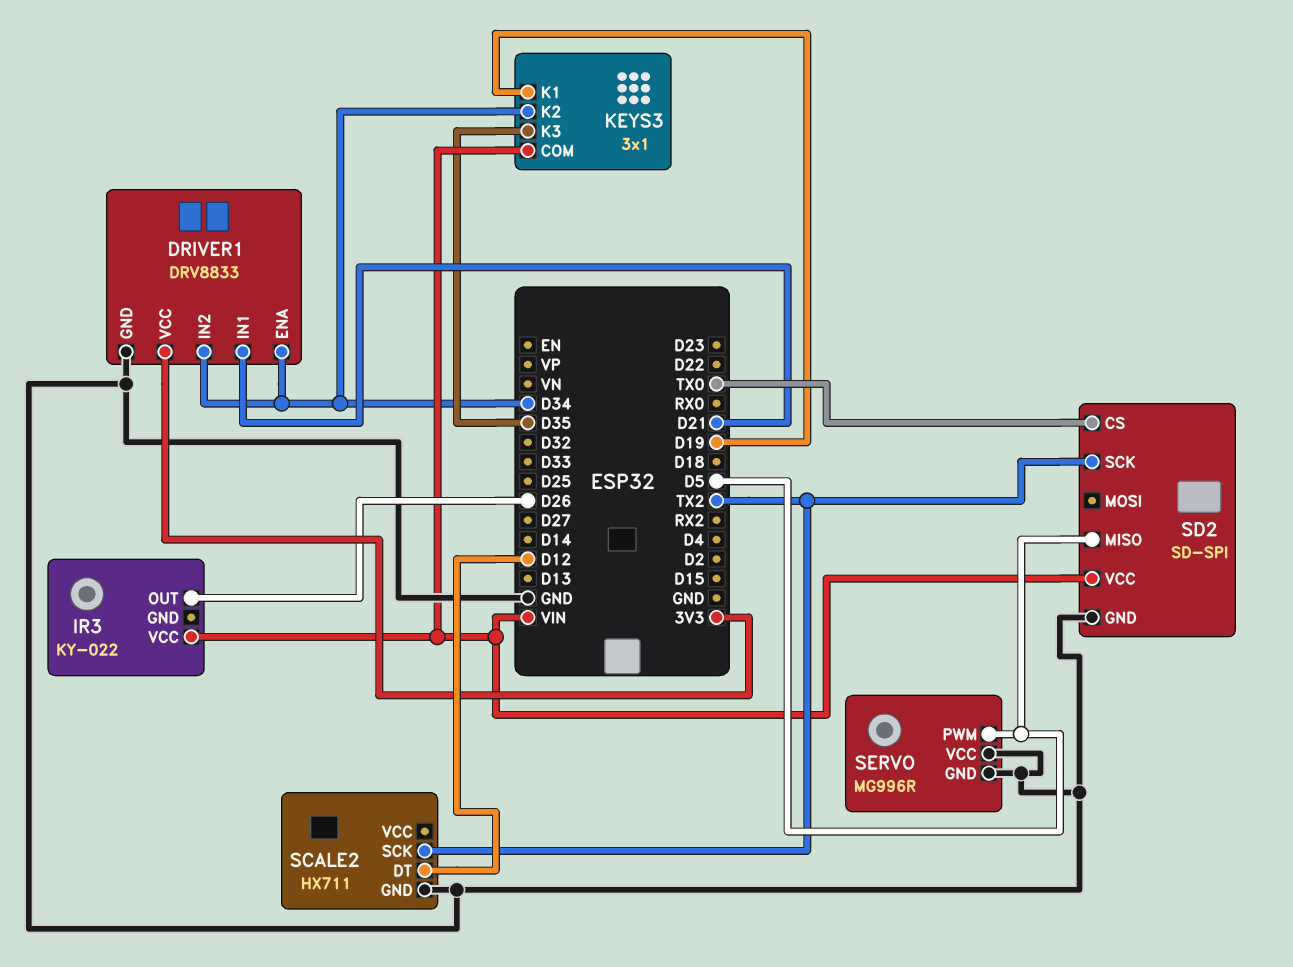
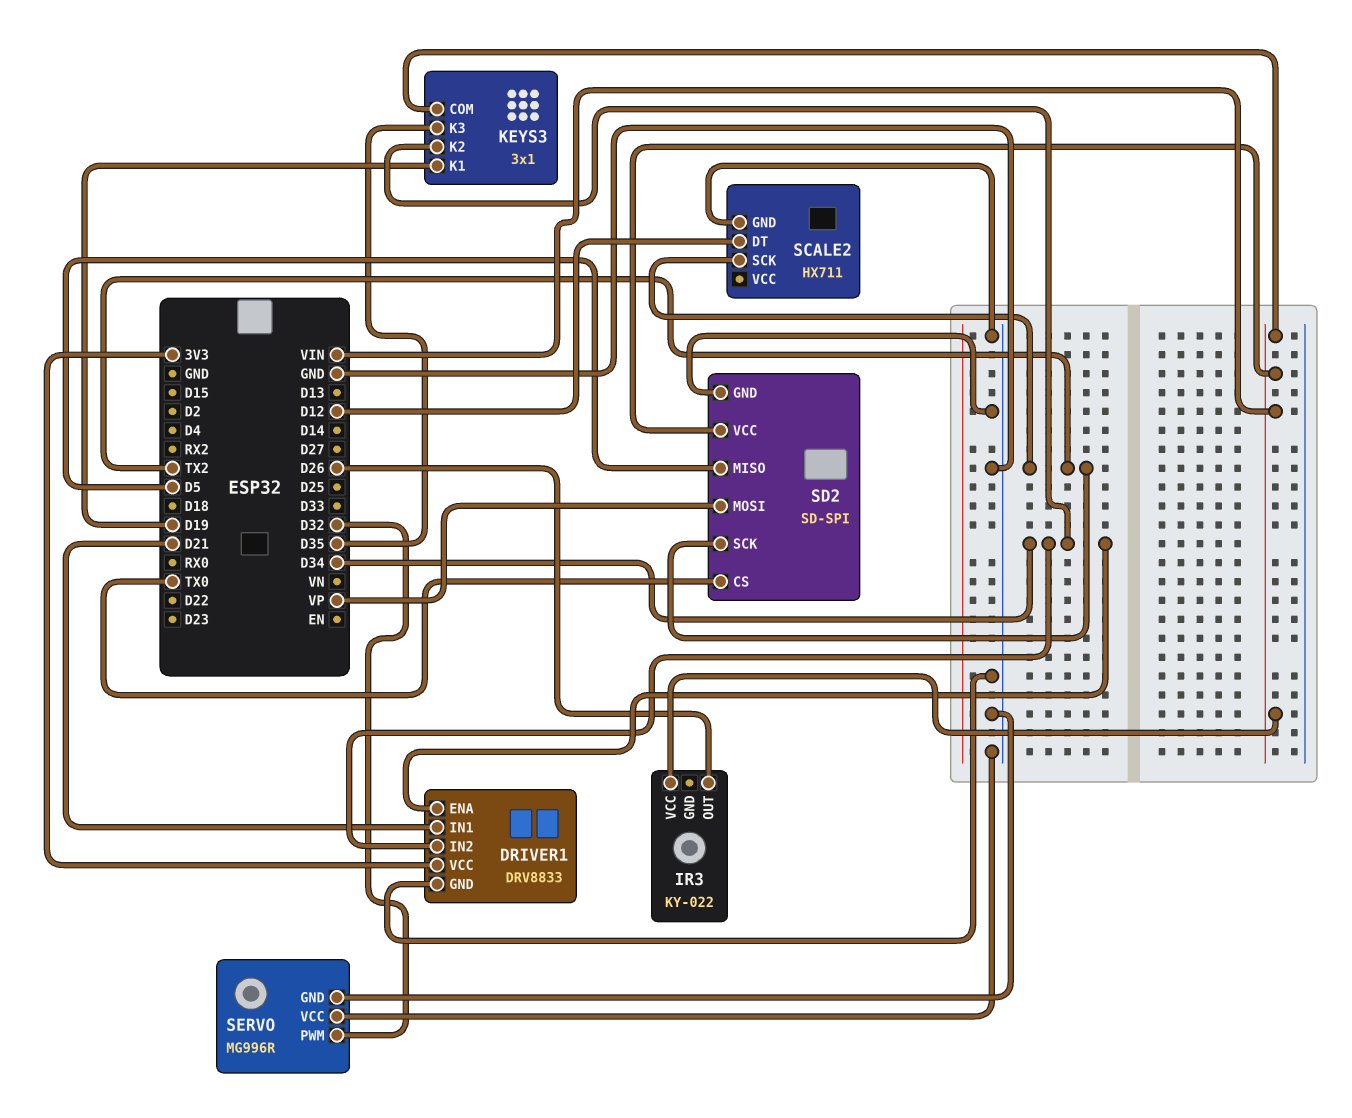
SD2 pin MOSI: none -> VP
SERVO pin PWM: D5 -> D32

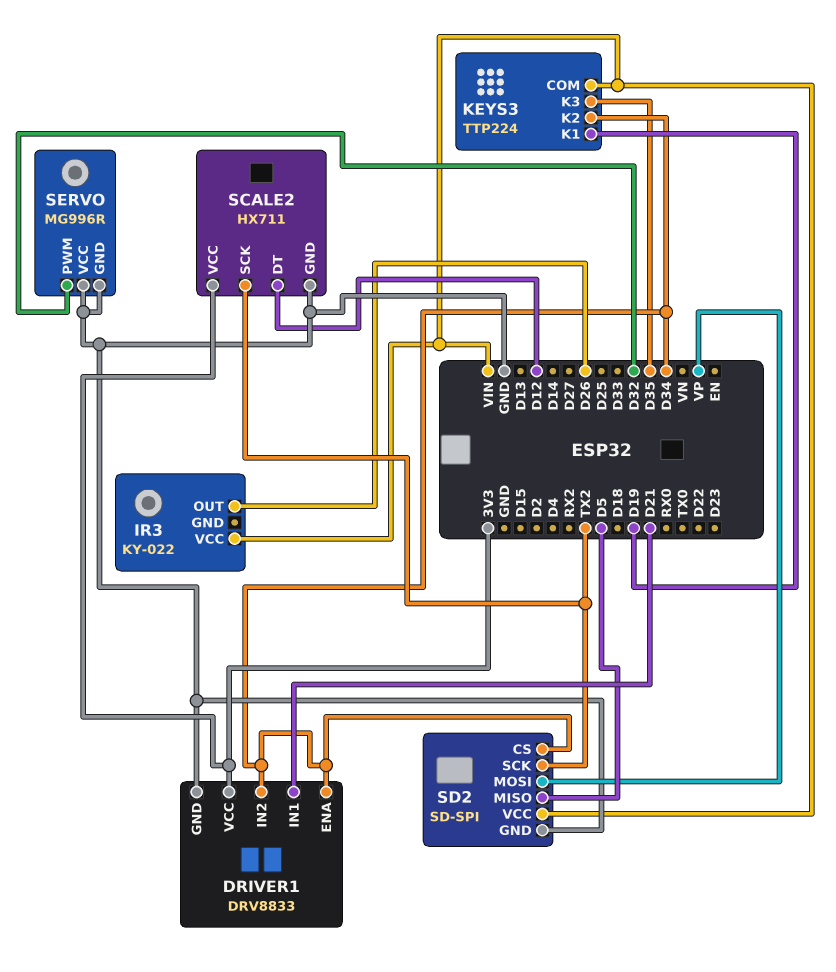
KEYS3: 3x1 -> TTP224
SCALE2 pin VCC: none -> 3V3
SD2 pin CS: TX0 -> D34

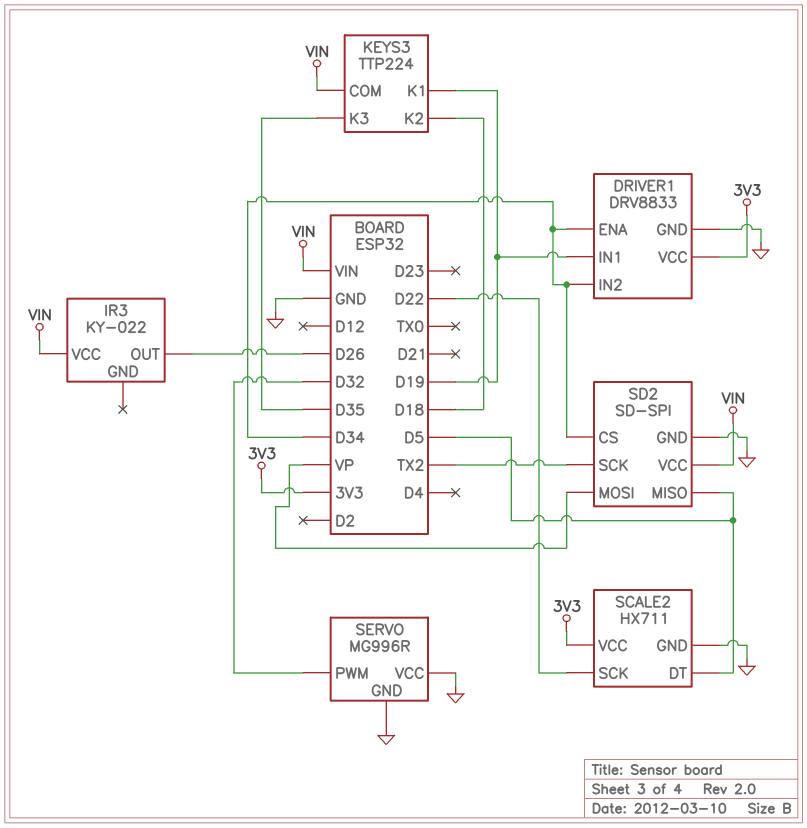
DRIVER1 pin IN1: D21 -> D19
KEYS3 pin K2: D34 -> D18
SCALE2 pin DT: D12 -> D5
SCALE2 pin SCK: TX2 -> D22

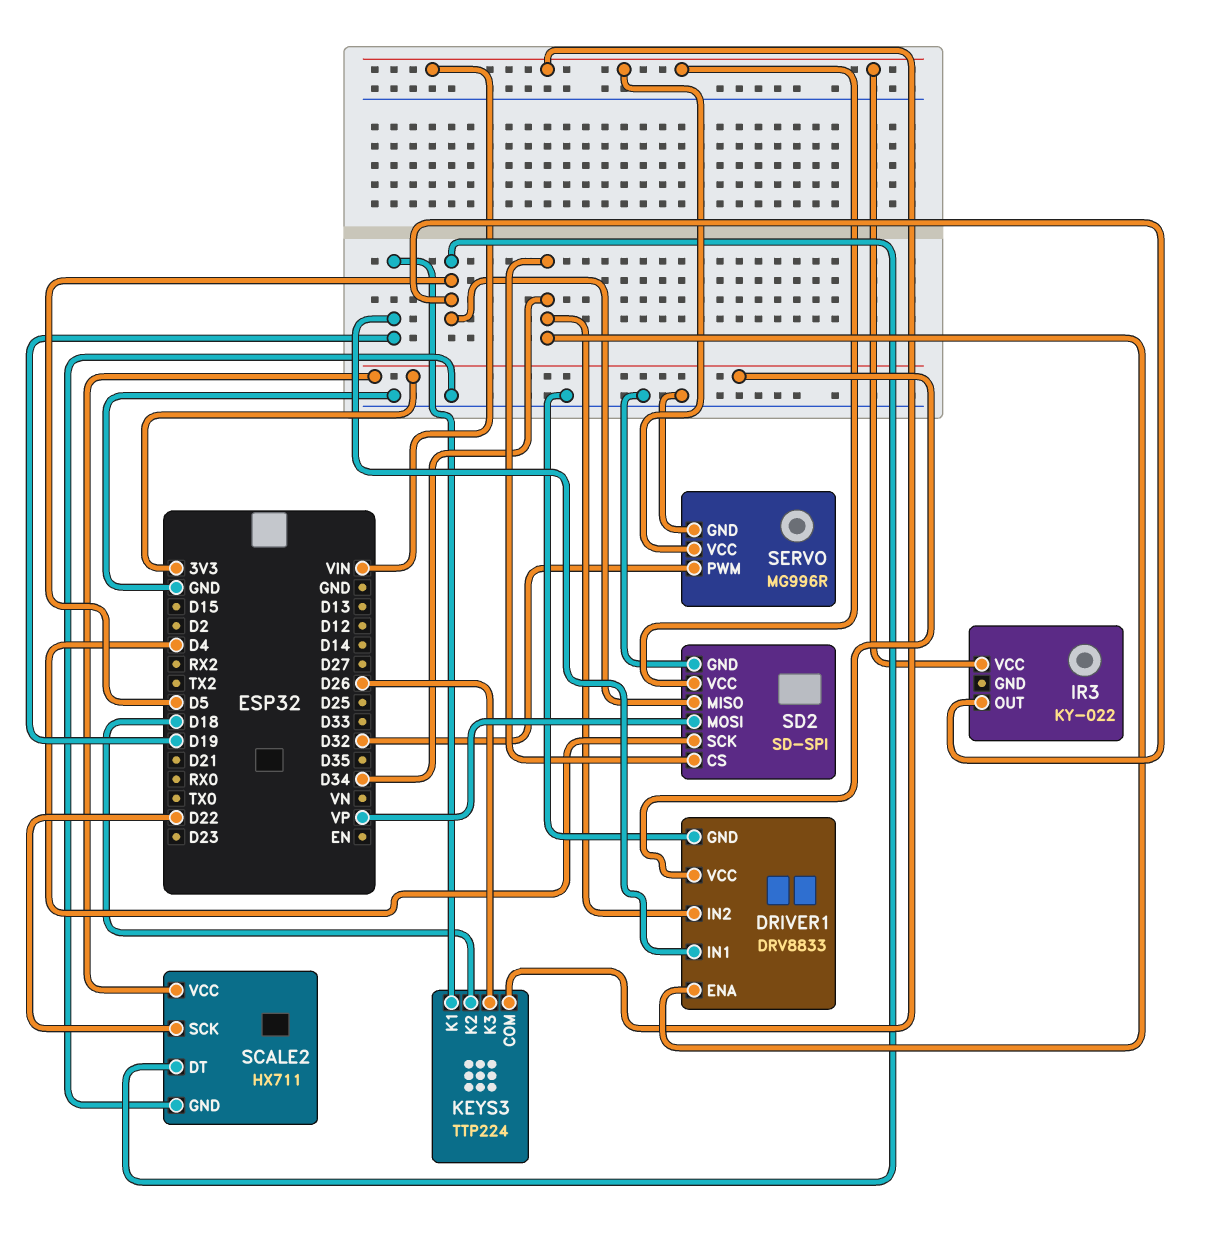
IR3 pin OUT: D26 -> D5
KEYS3 pin K3: D35 -> D26
SD2 pin SCK: TX2 -> D4
SERVO pin VCC: GND -> VIN

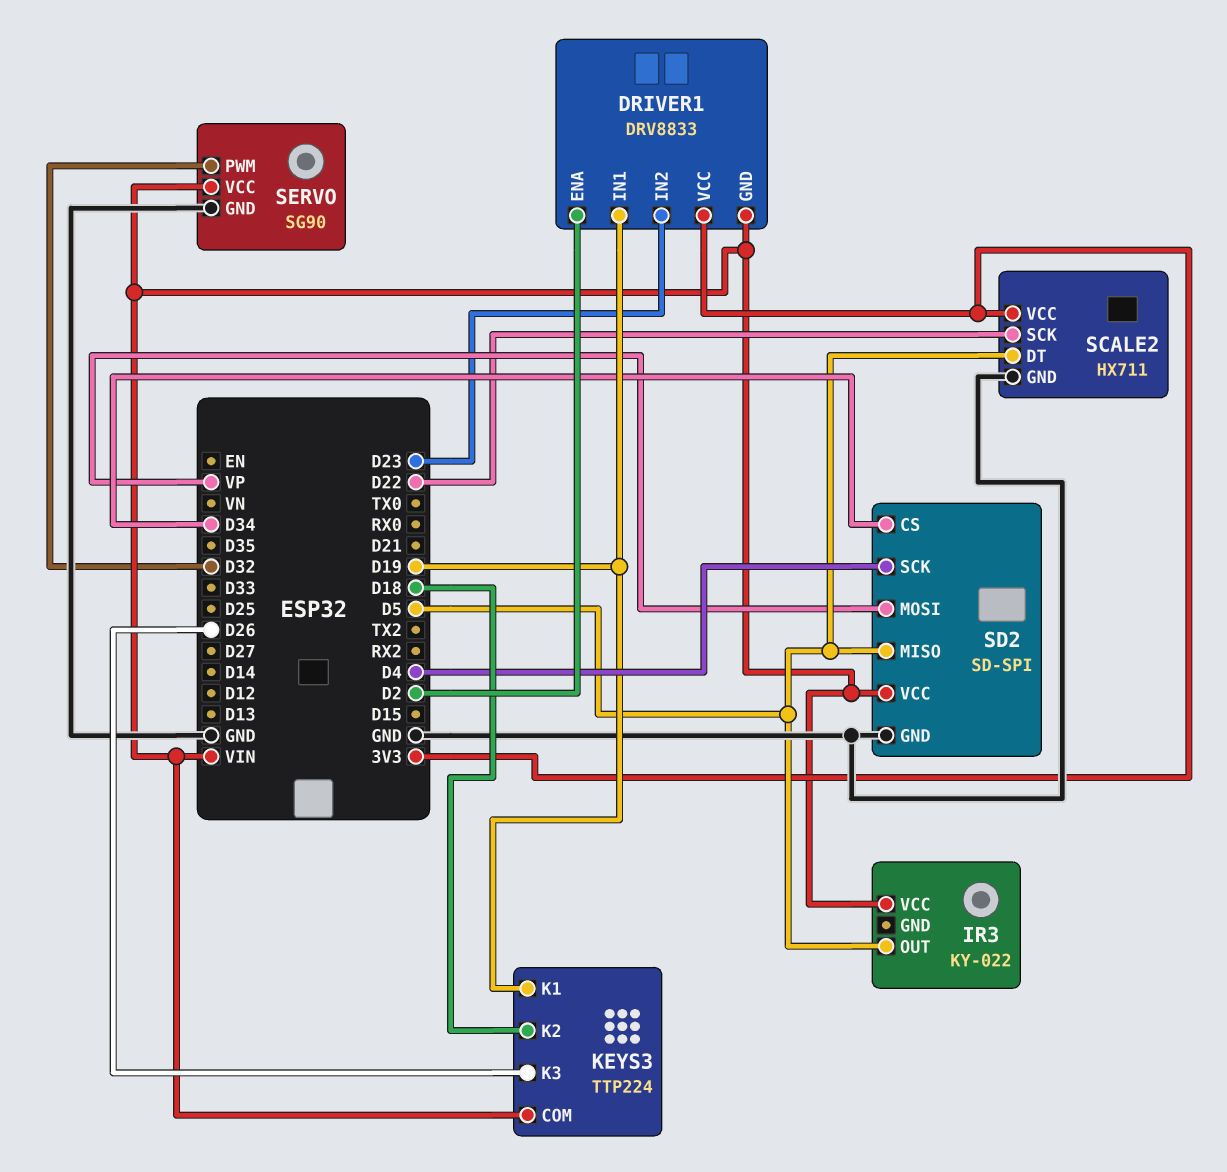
DRIVER1 pin ENA: D34 -> D2
DRIVER1 pin GND: GND -> VIN
DRIVER1 pin IN2: D34 -> D23
SERVO: MG996R -> SG90

